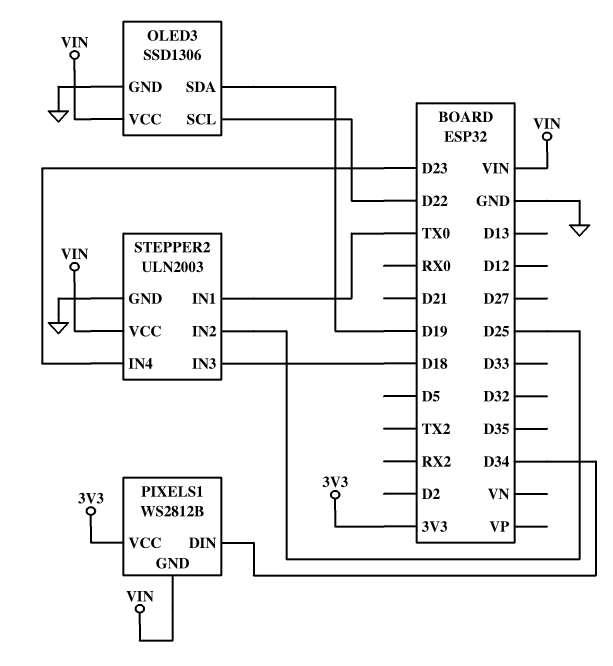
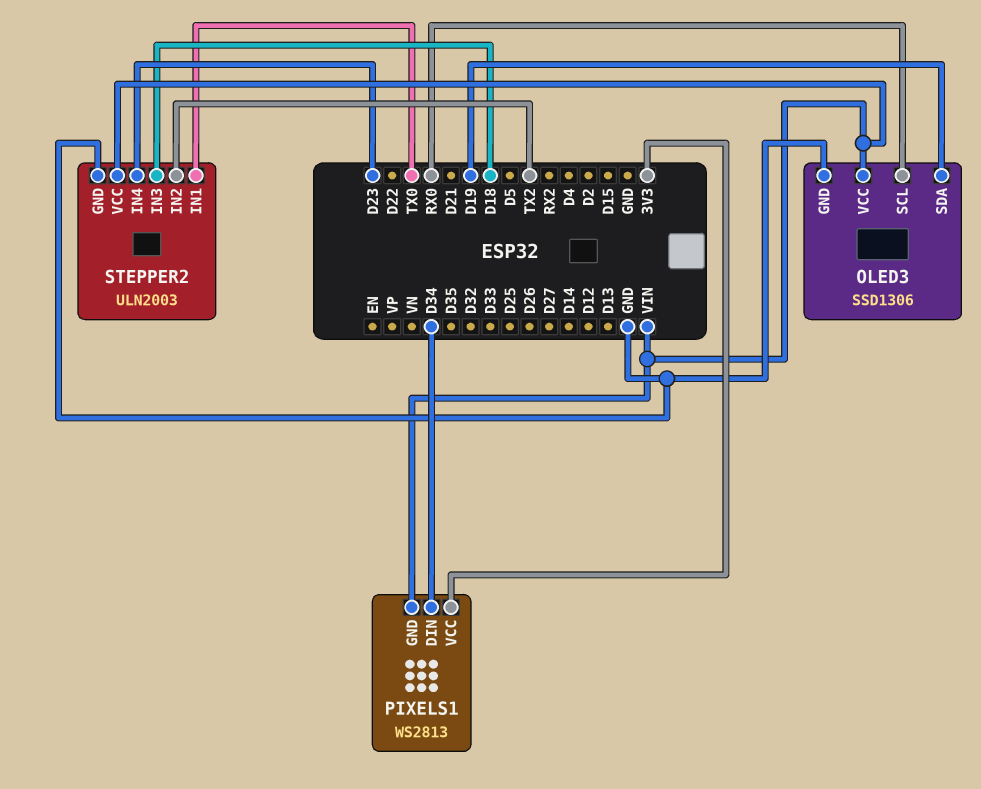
OLED3 pin SCL: D22 -> RX0
PIXELS1: WS2812B -> WS2813
STEPPER2 pin IN2: D25 -> TX2

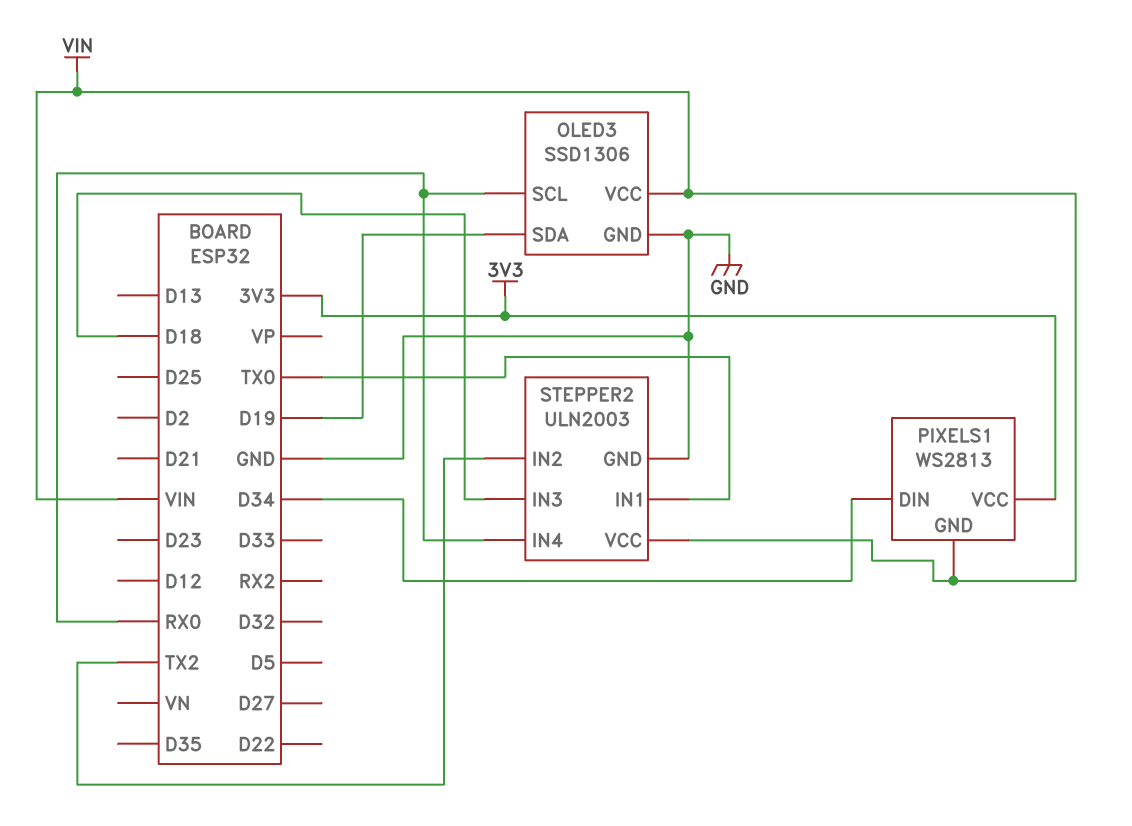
STEPPER2 pin IN4: D23 -> RX0

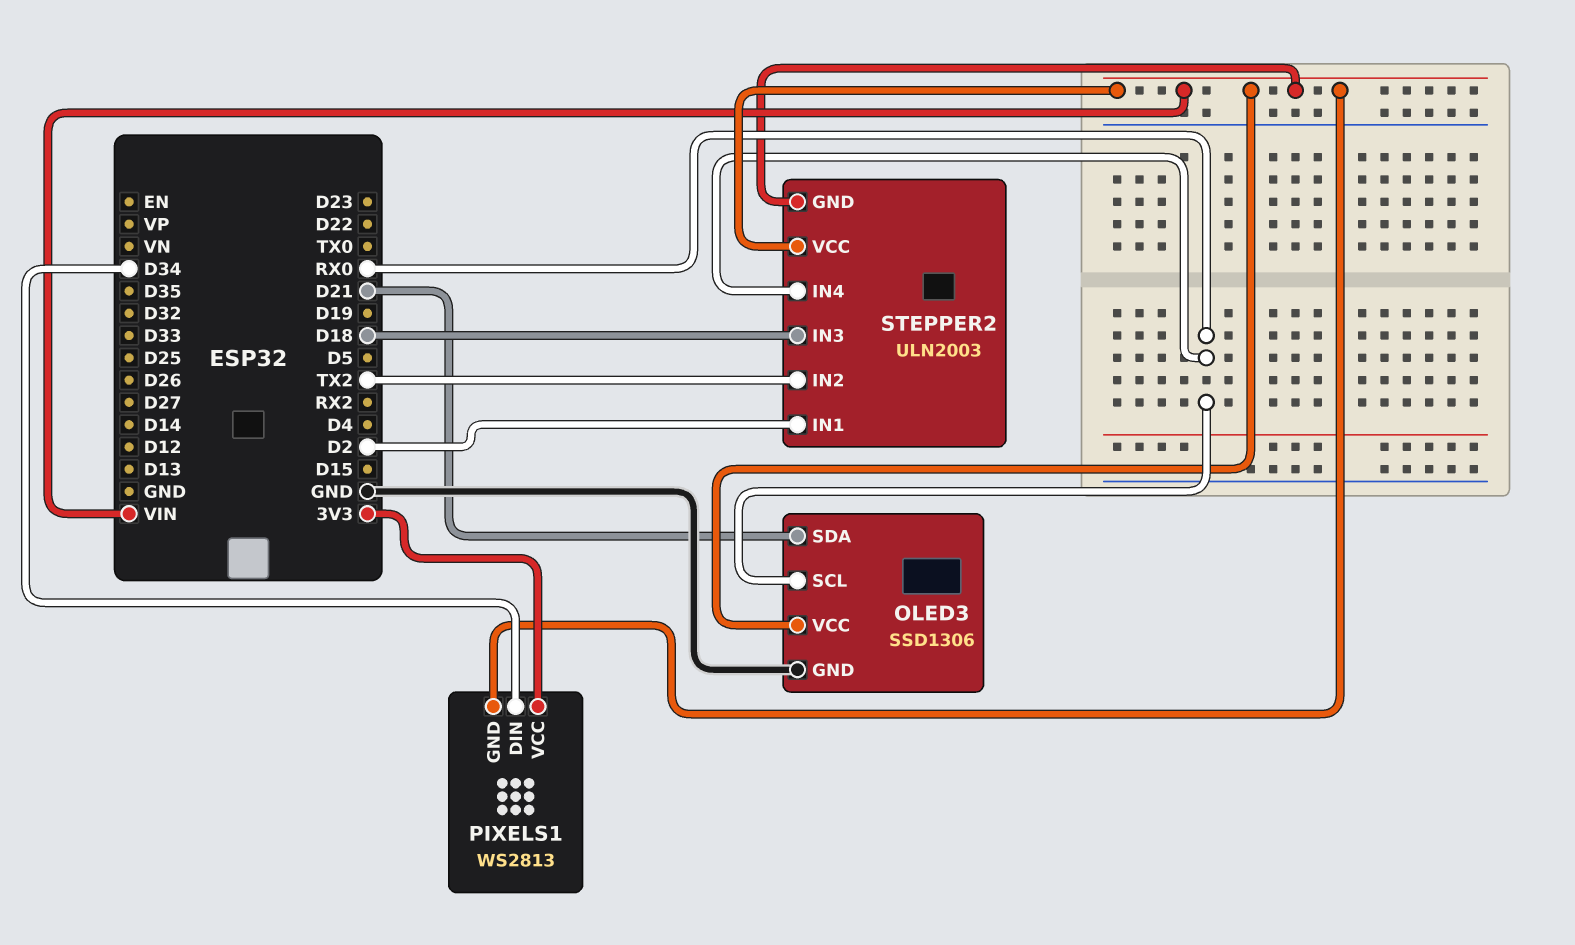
OLED3 pin SDA: D19 -> D21
STEPPER2 pin GND: GND -> VIN
STEPPER2 pin IN1: TX0 -> D2

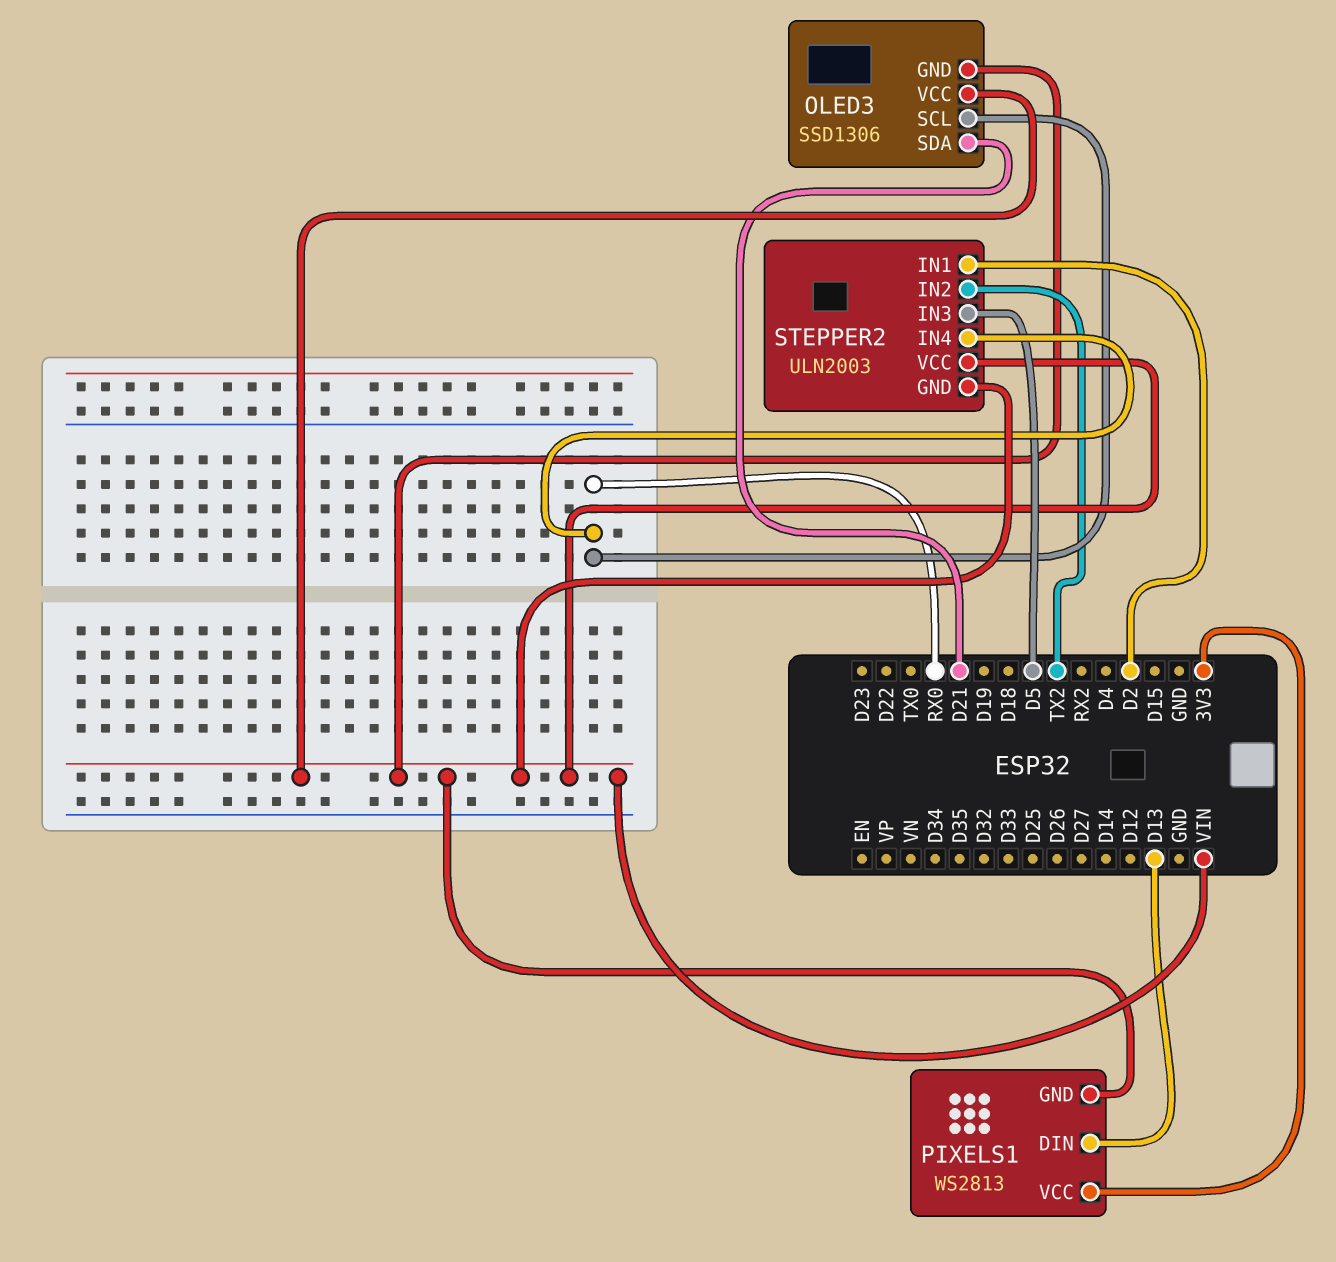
OLED3 pin GND: GND -> VIN
PIXELS1 pin DIN: D34 -> D13
STEPPER2 pin IN3: D18 -> D5

